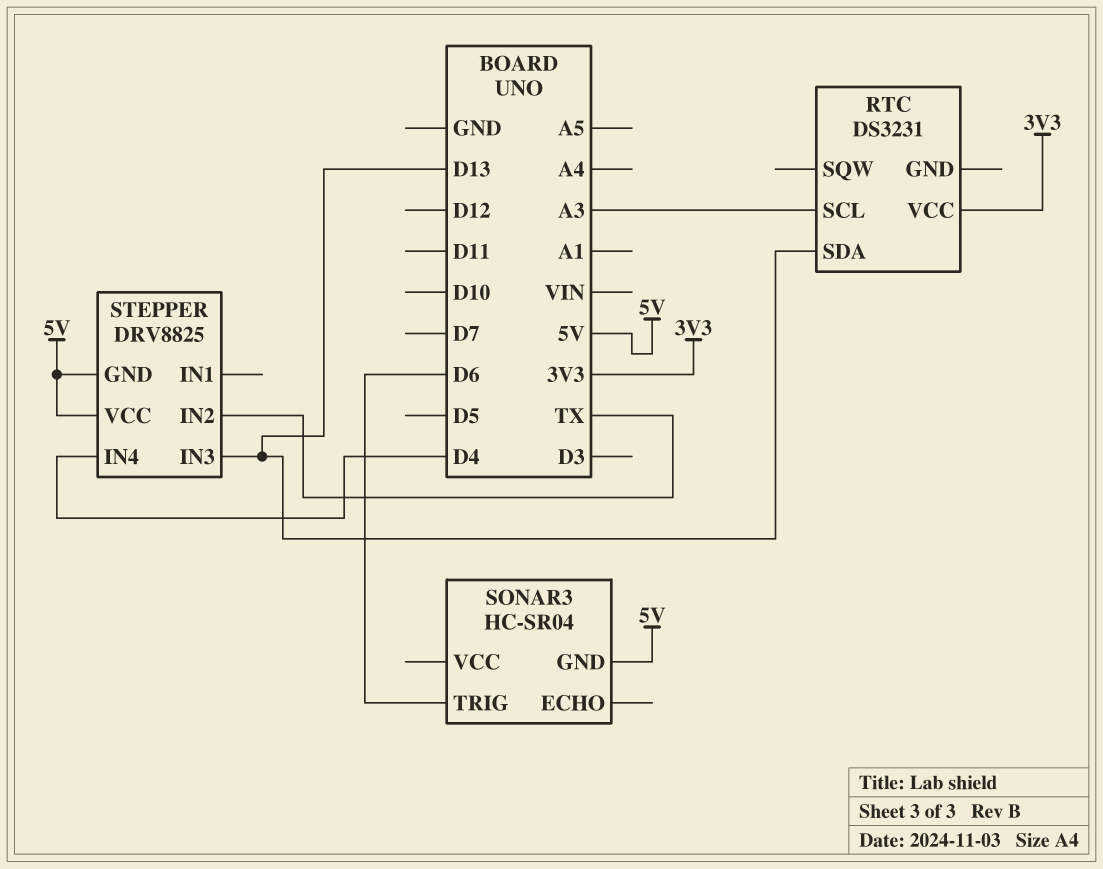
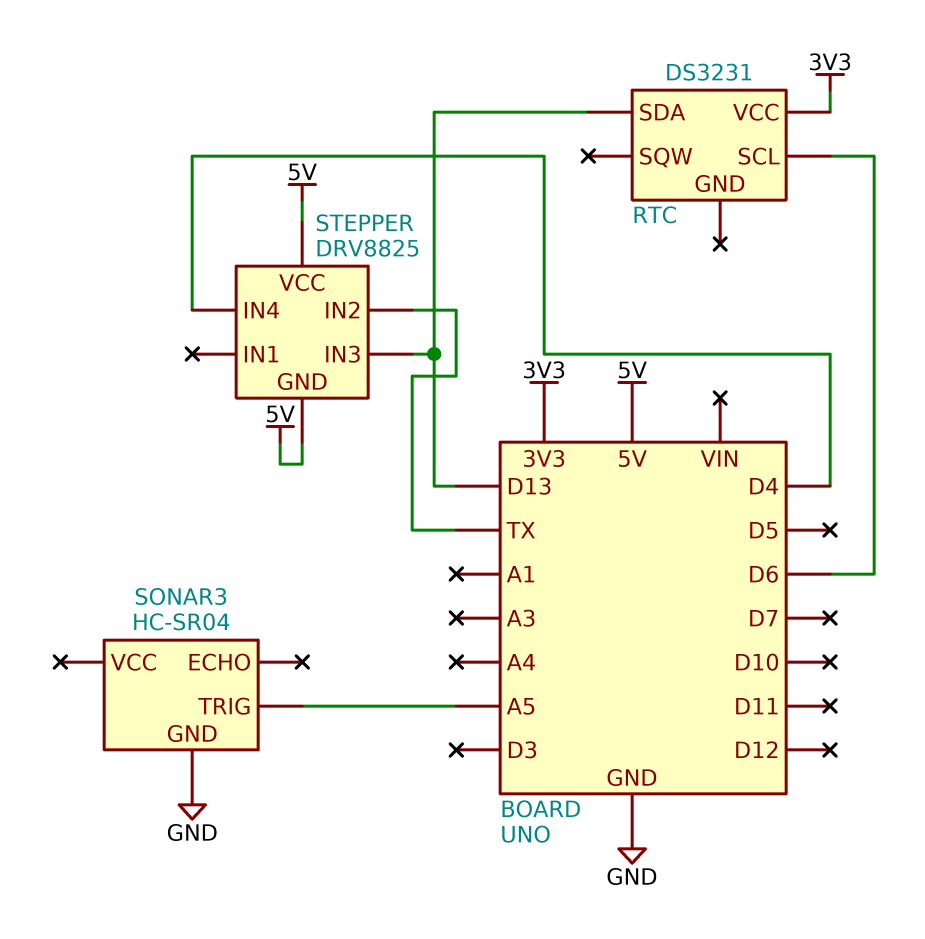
RTC pin SCL: A3 -> D6
SONAR3 pin GND: 5V -> GND
SONAR3 pin TRIG: D6 -> A5

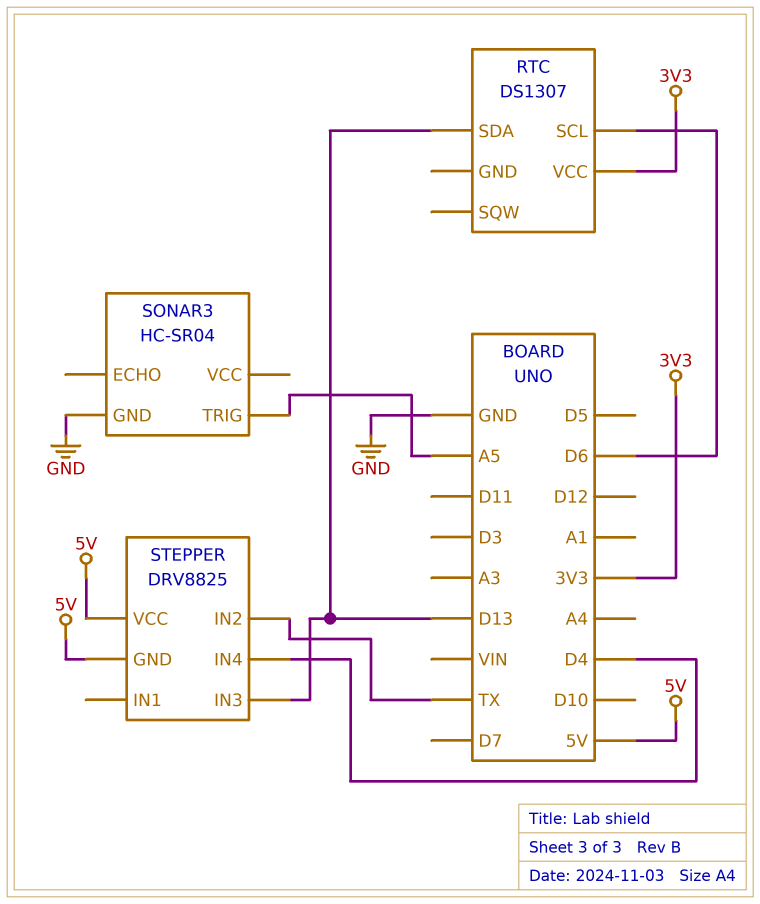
RTC: DS3231 -> DS1307

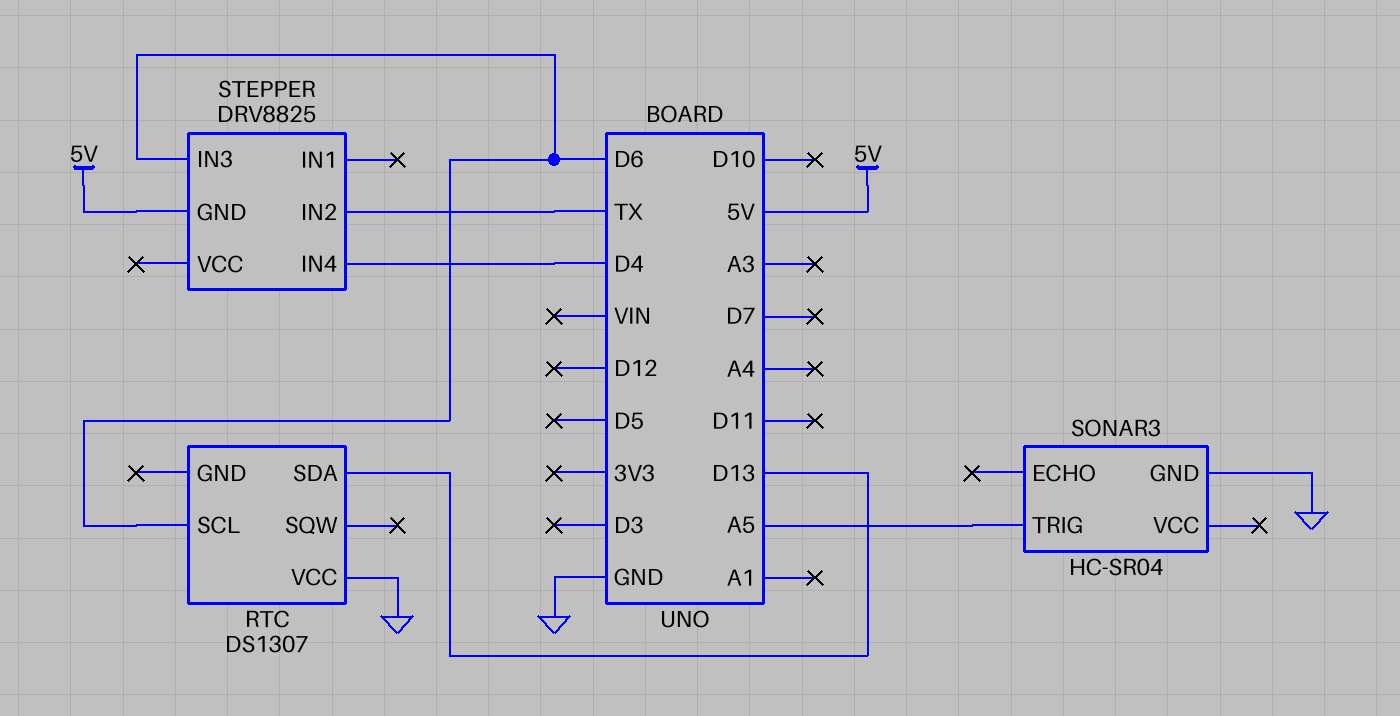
RTC pin VCC: 3V3 -> GND
STEPPER pin IN3: D13 -> D6
STEPPER pin VCC: 5V -> none

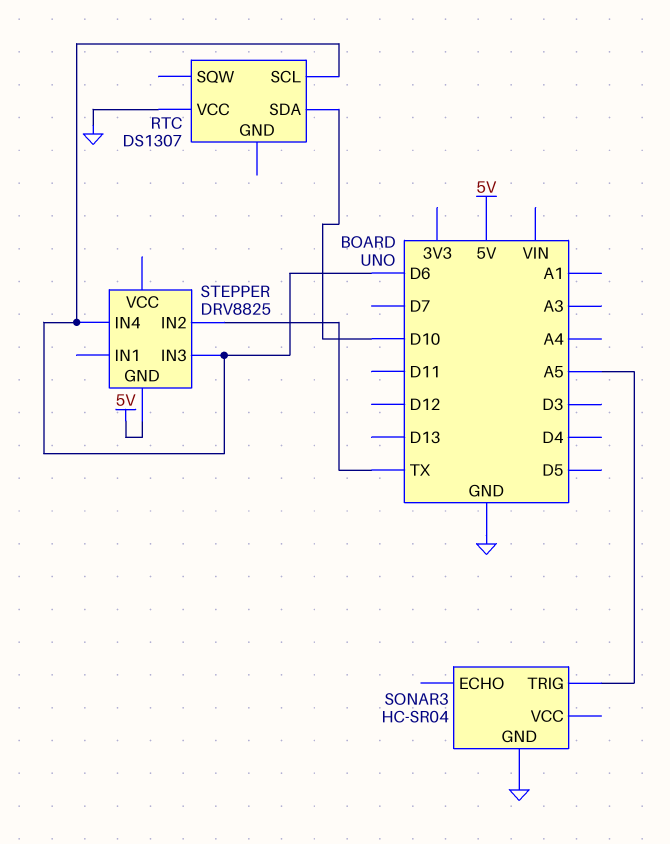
RTC pin SDA: D13 -> D10
STEPPER pin IN4: D4 -> D6

